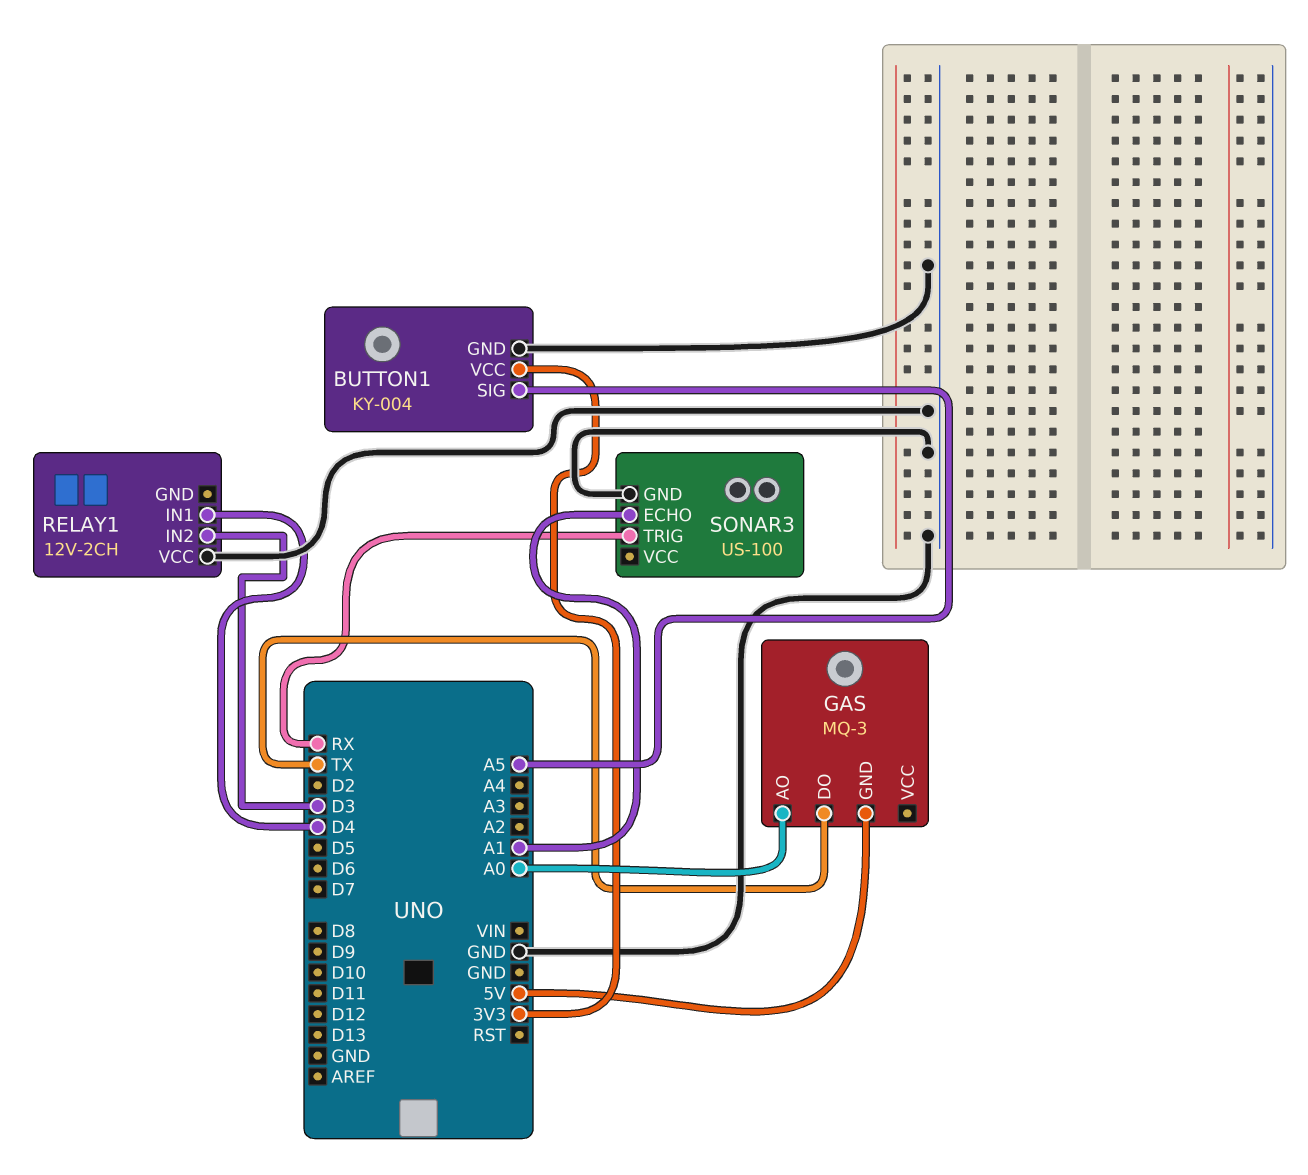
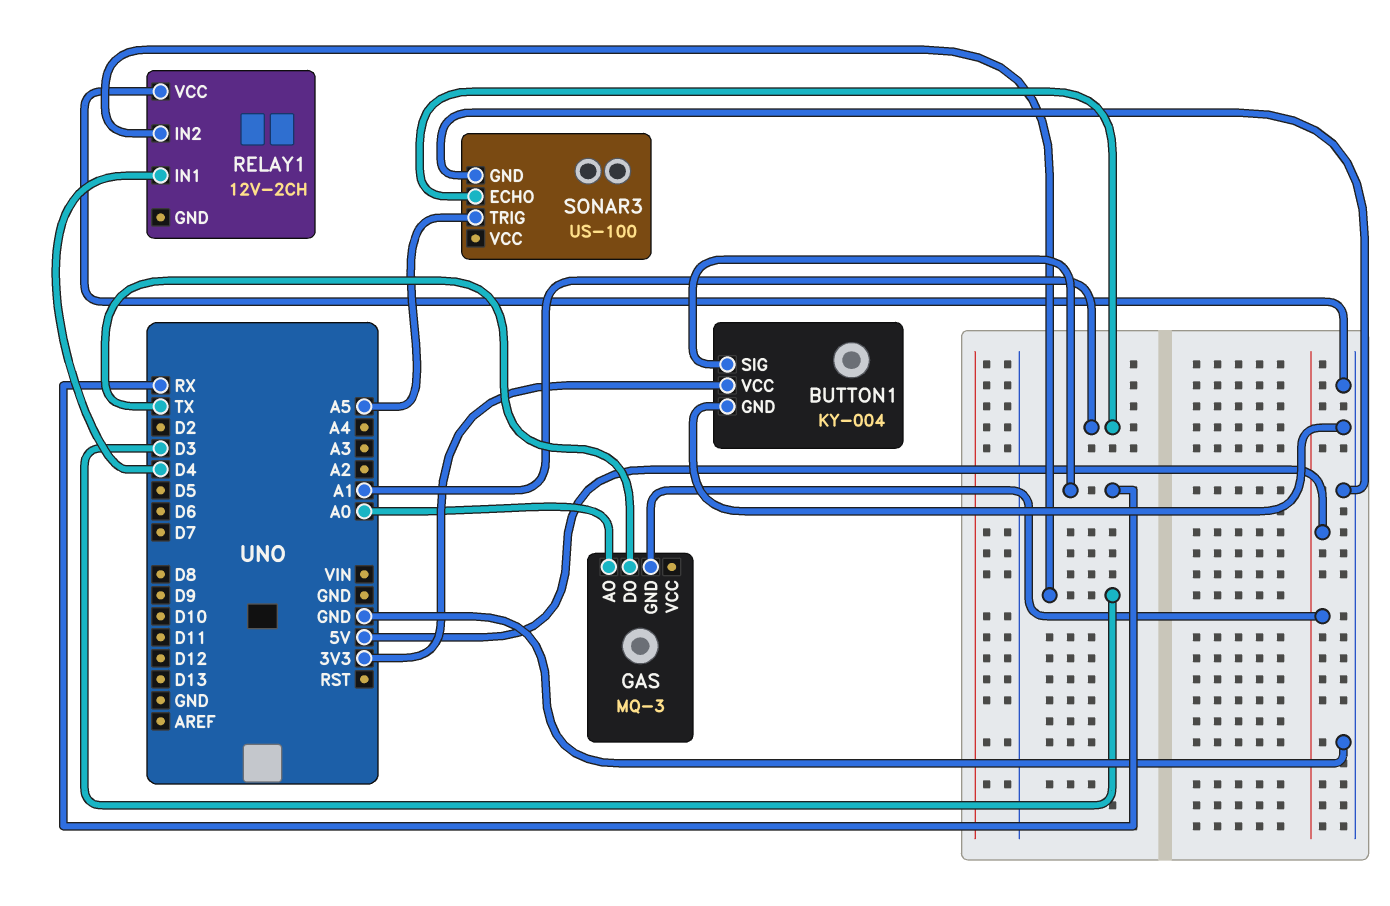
BUTTON1 pin SIG: A5 -> RX
SONAR3 pin TRIG: RX -> A5

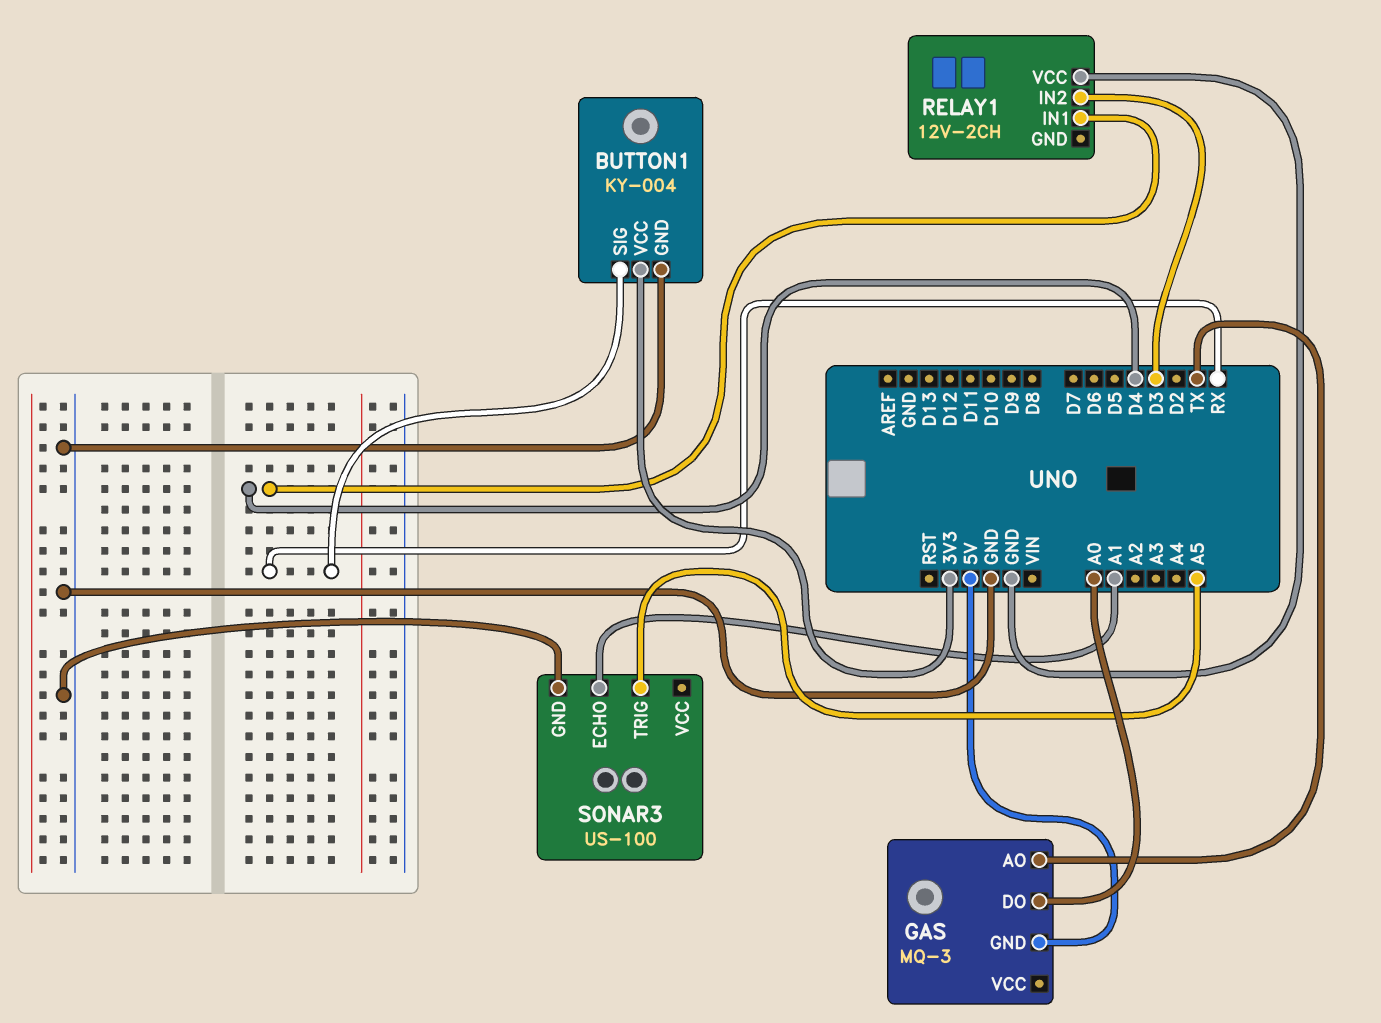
GAS pin AO: A0 -> TX
GAS pin DO: TX -> A0

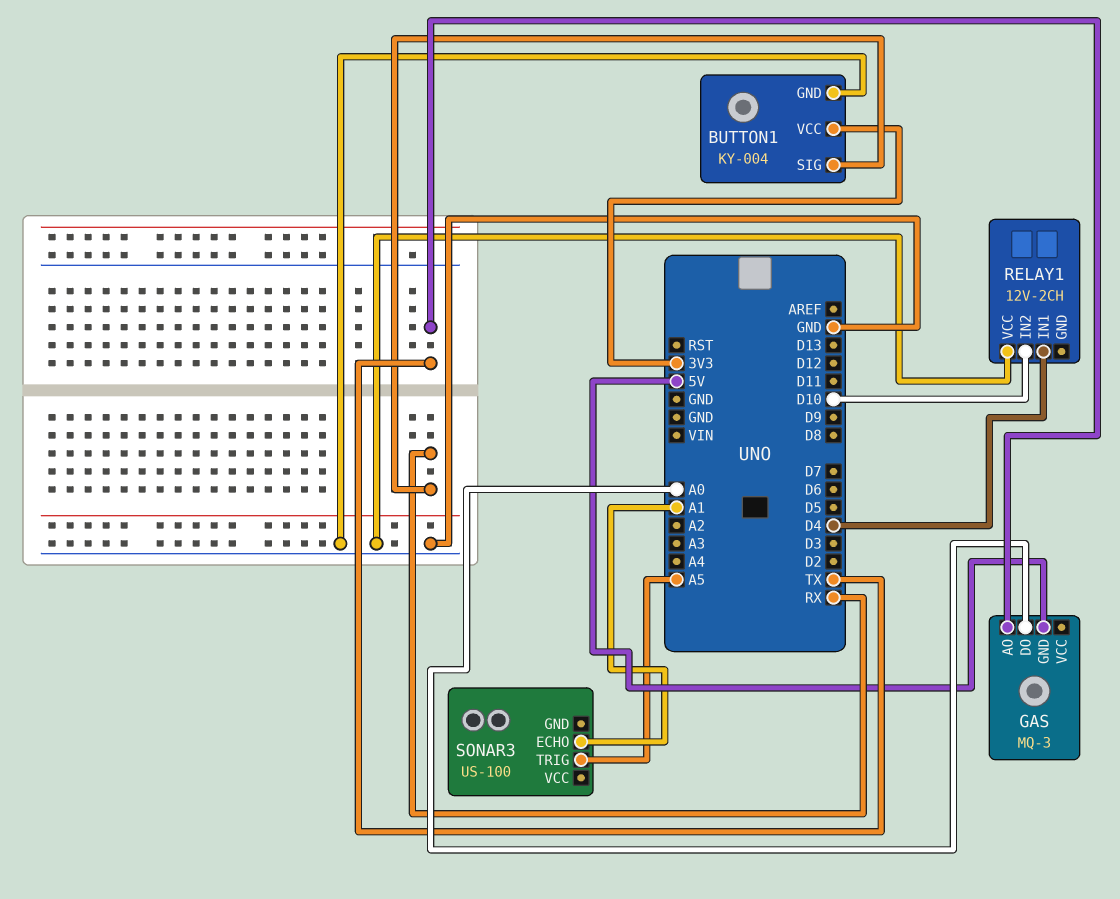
RELAY1 pin IN2: D3 -> D10
SONAR3 pin GND: GND -> none

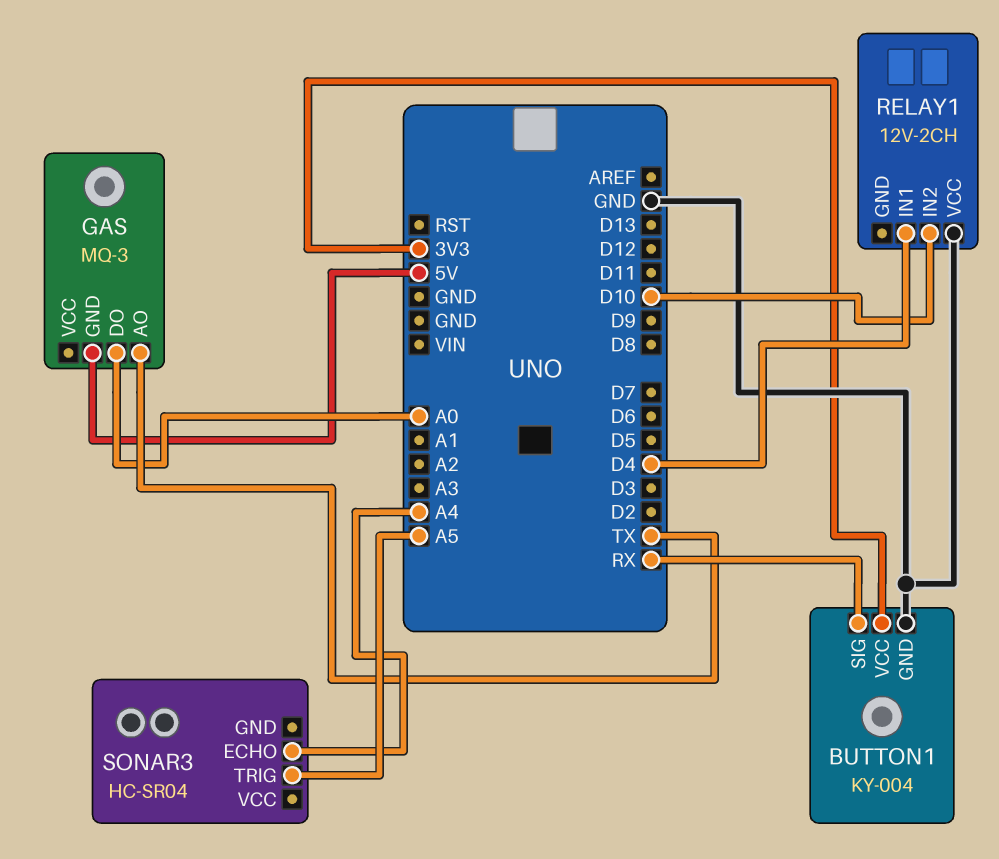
SONAR3: US-100 -> HC-SR04
SONAR3 pin ECHO: A1 -> A4

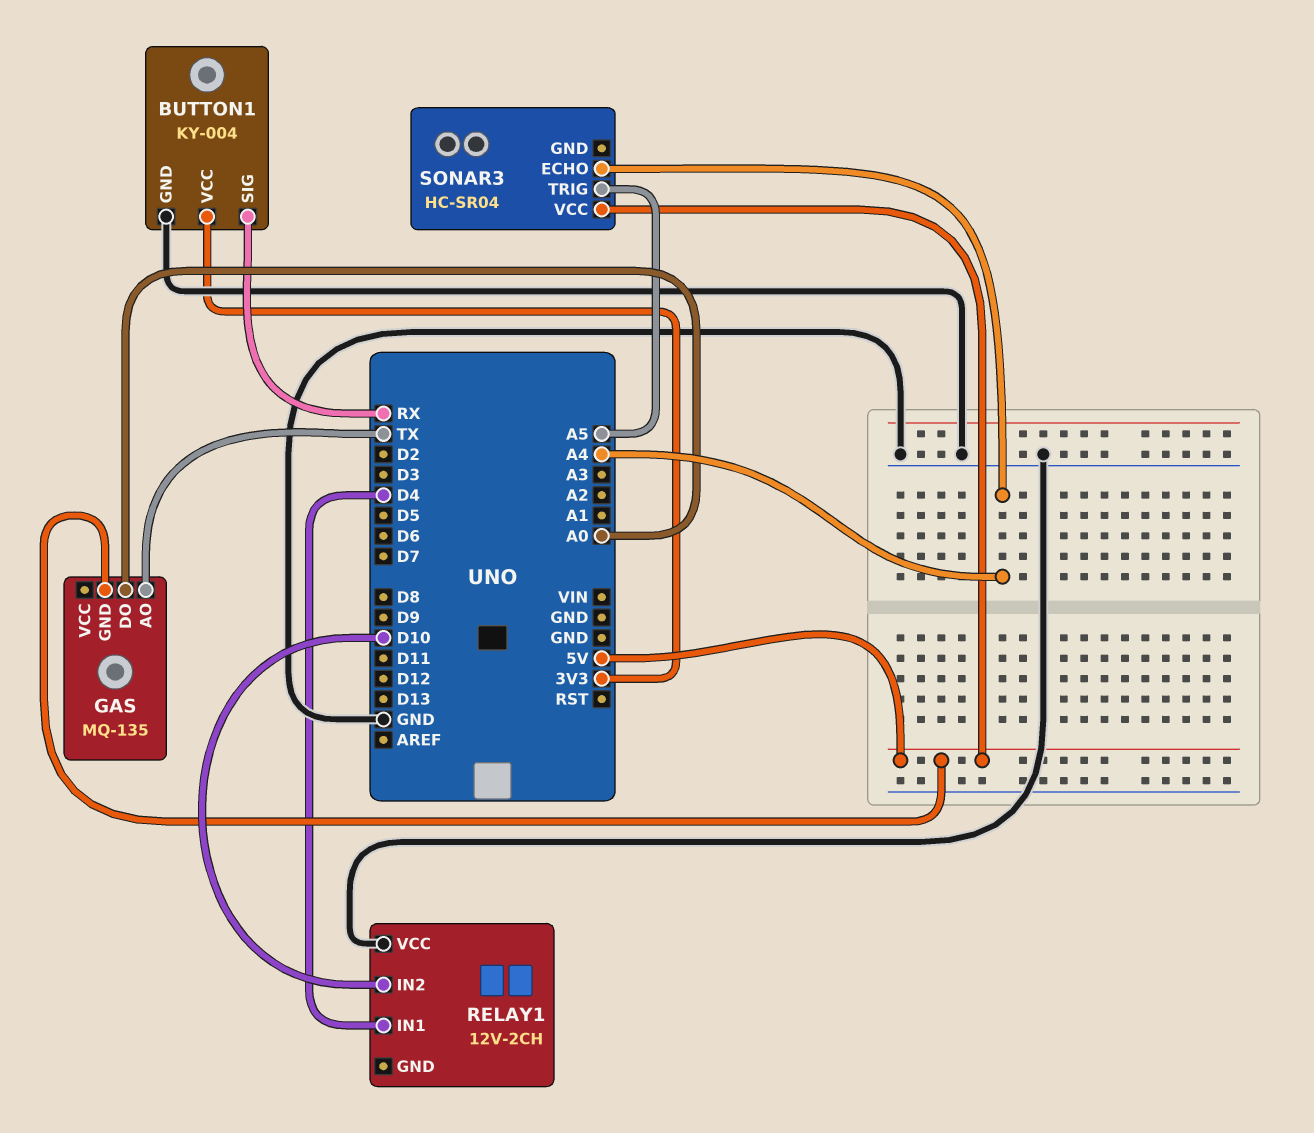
GAS: MQ-3 -> MQ-135
SONAR3 pin VCC: none -> 5V

